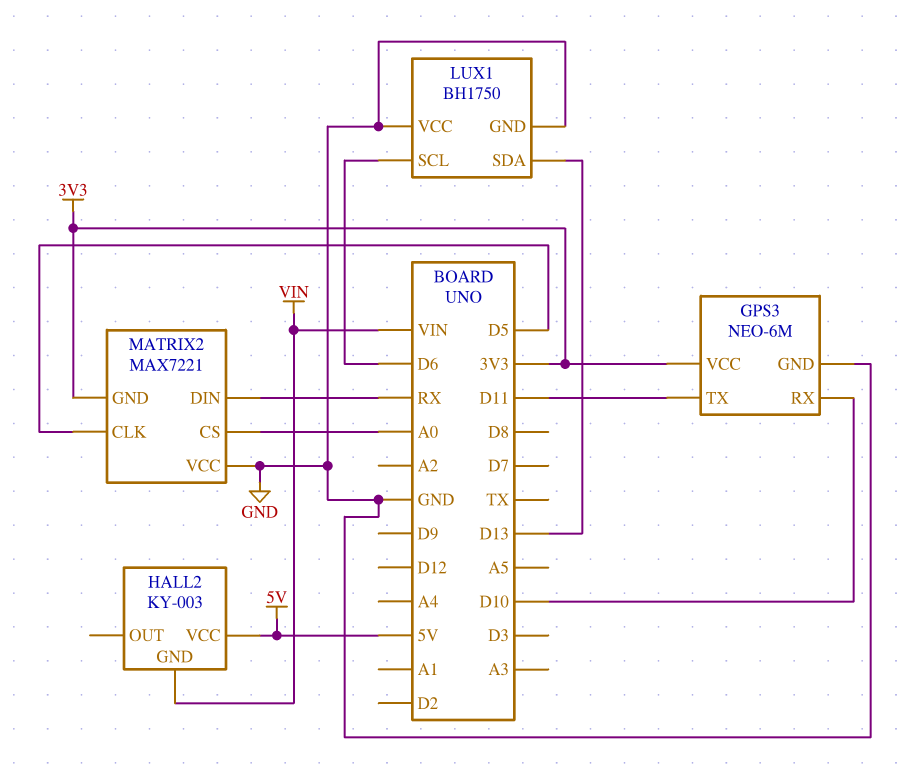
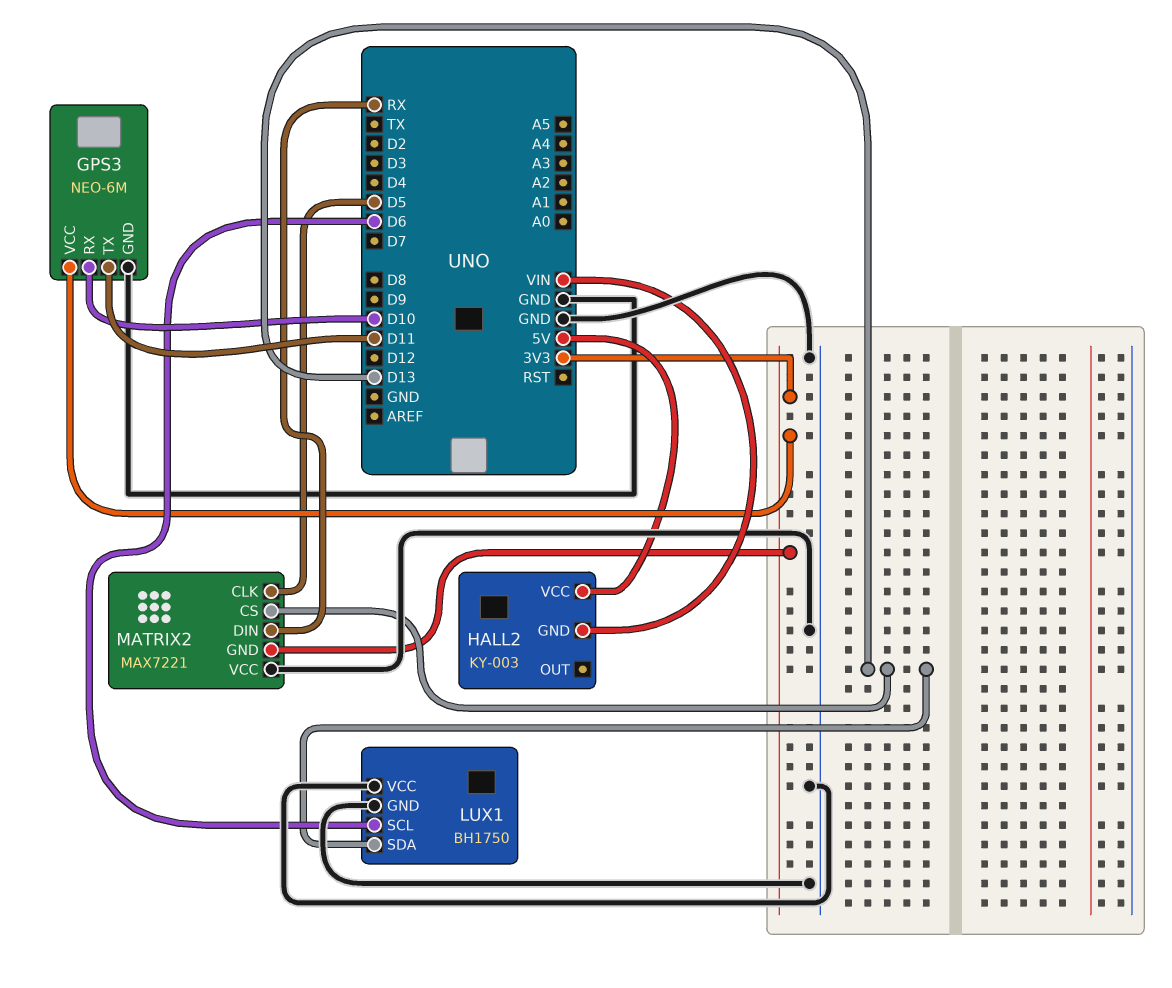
MATRIX2 pin CS: A0 -> D13

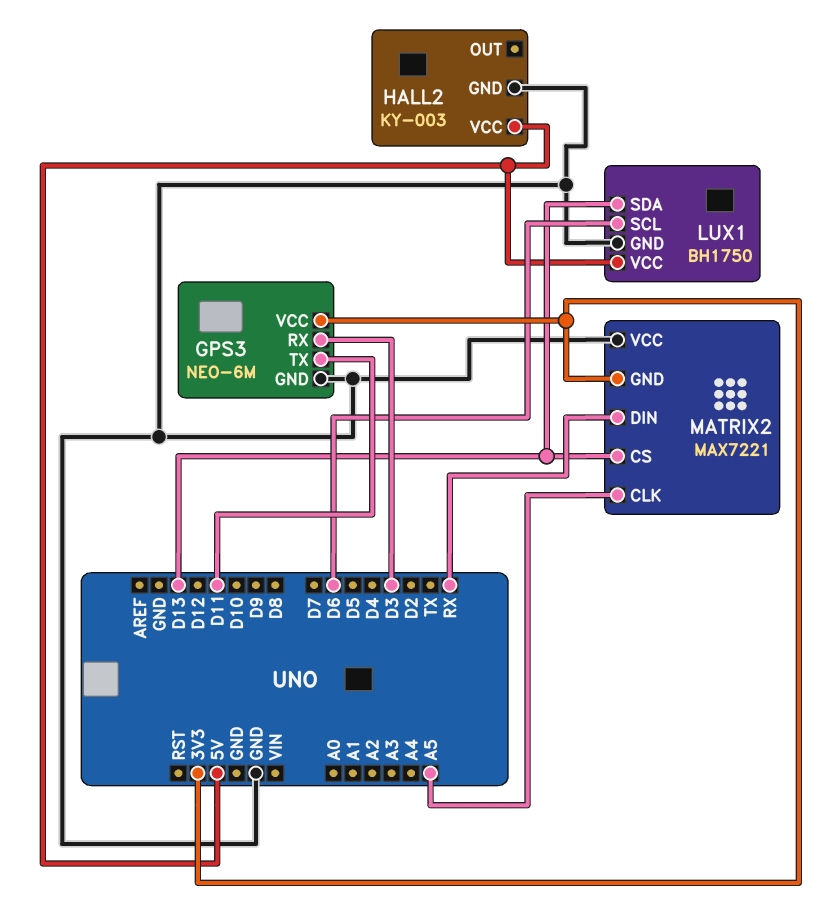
GPS3 pin RX: D10 -> D3
HALL2 pin GND: VIN -> GND
LUX1 pin VCC: GND -> 5V
MATRIX2 pin CLK: D5 -> A5

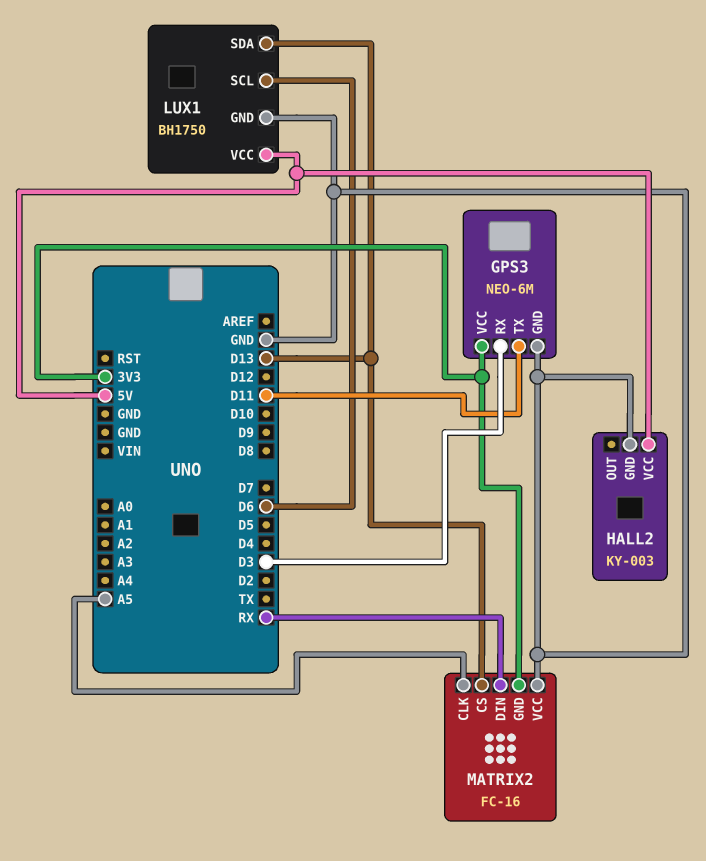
MATRIX2: MAX7221 -> FC-16

